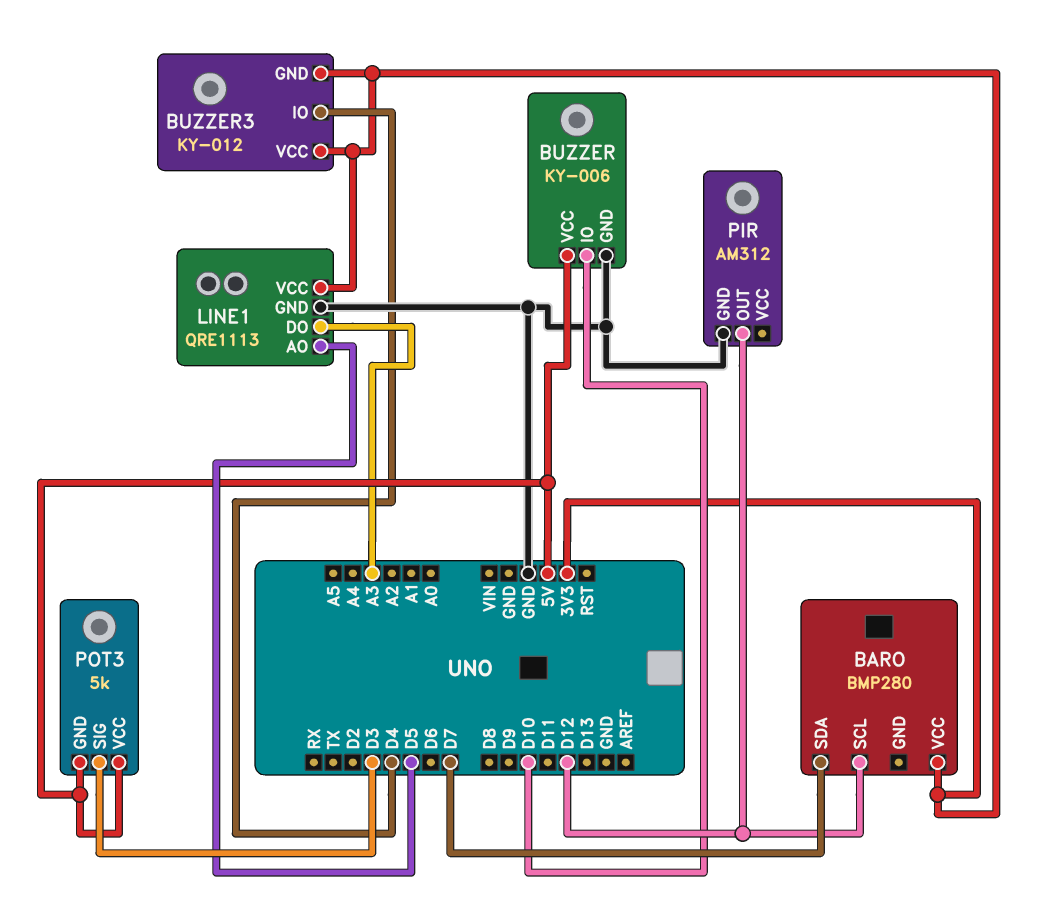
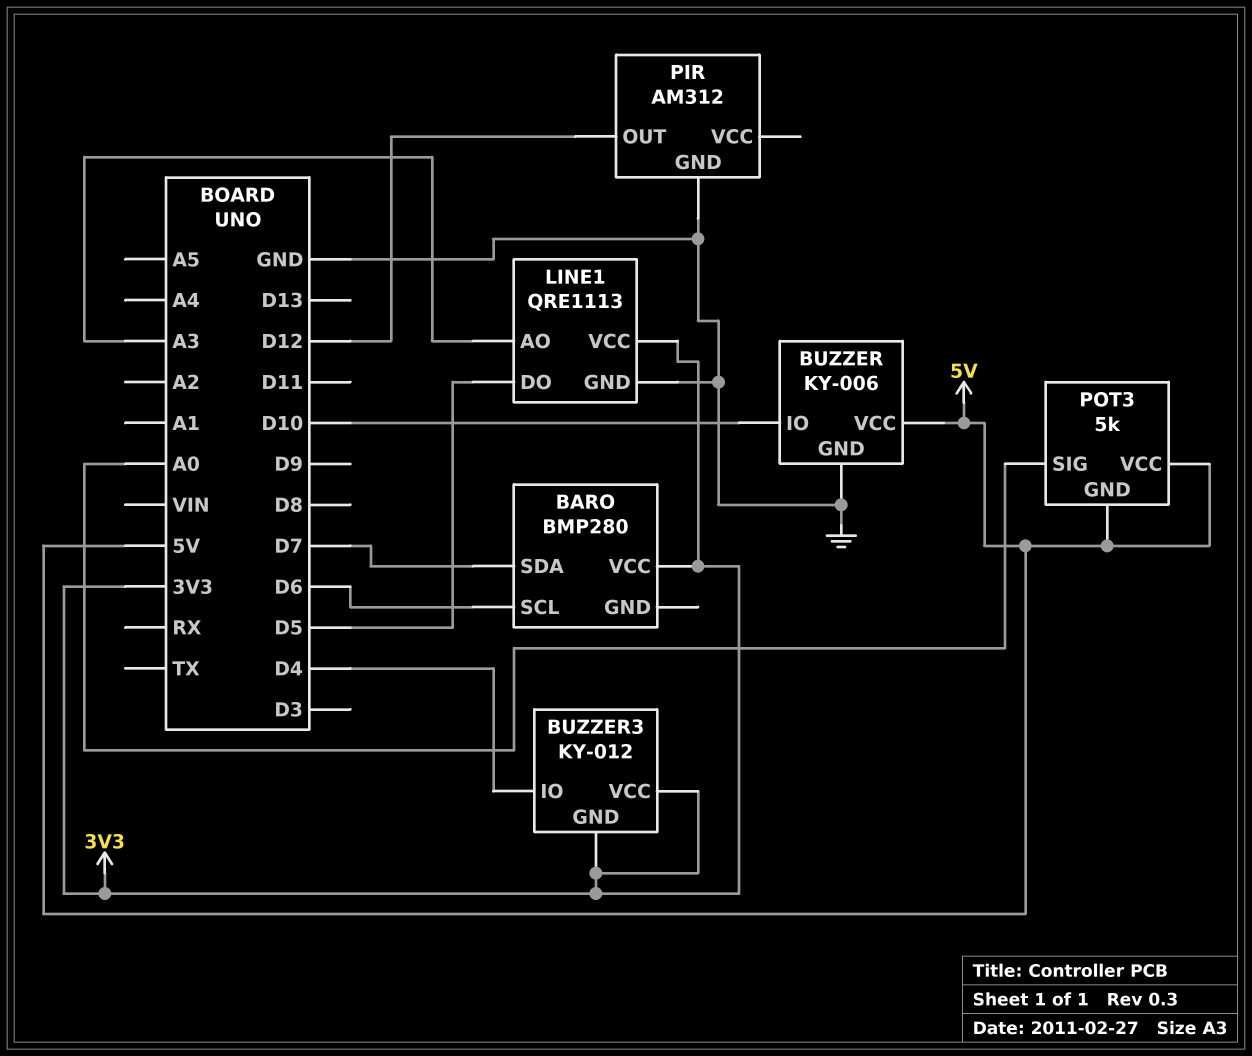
BARO pin SCL: D12 -> D6
LINE1 pin AO: D5 -> A3
LINE1 pin DO: A3 -> D5
POT3 pin SIG: D3 -> A0

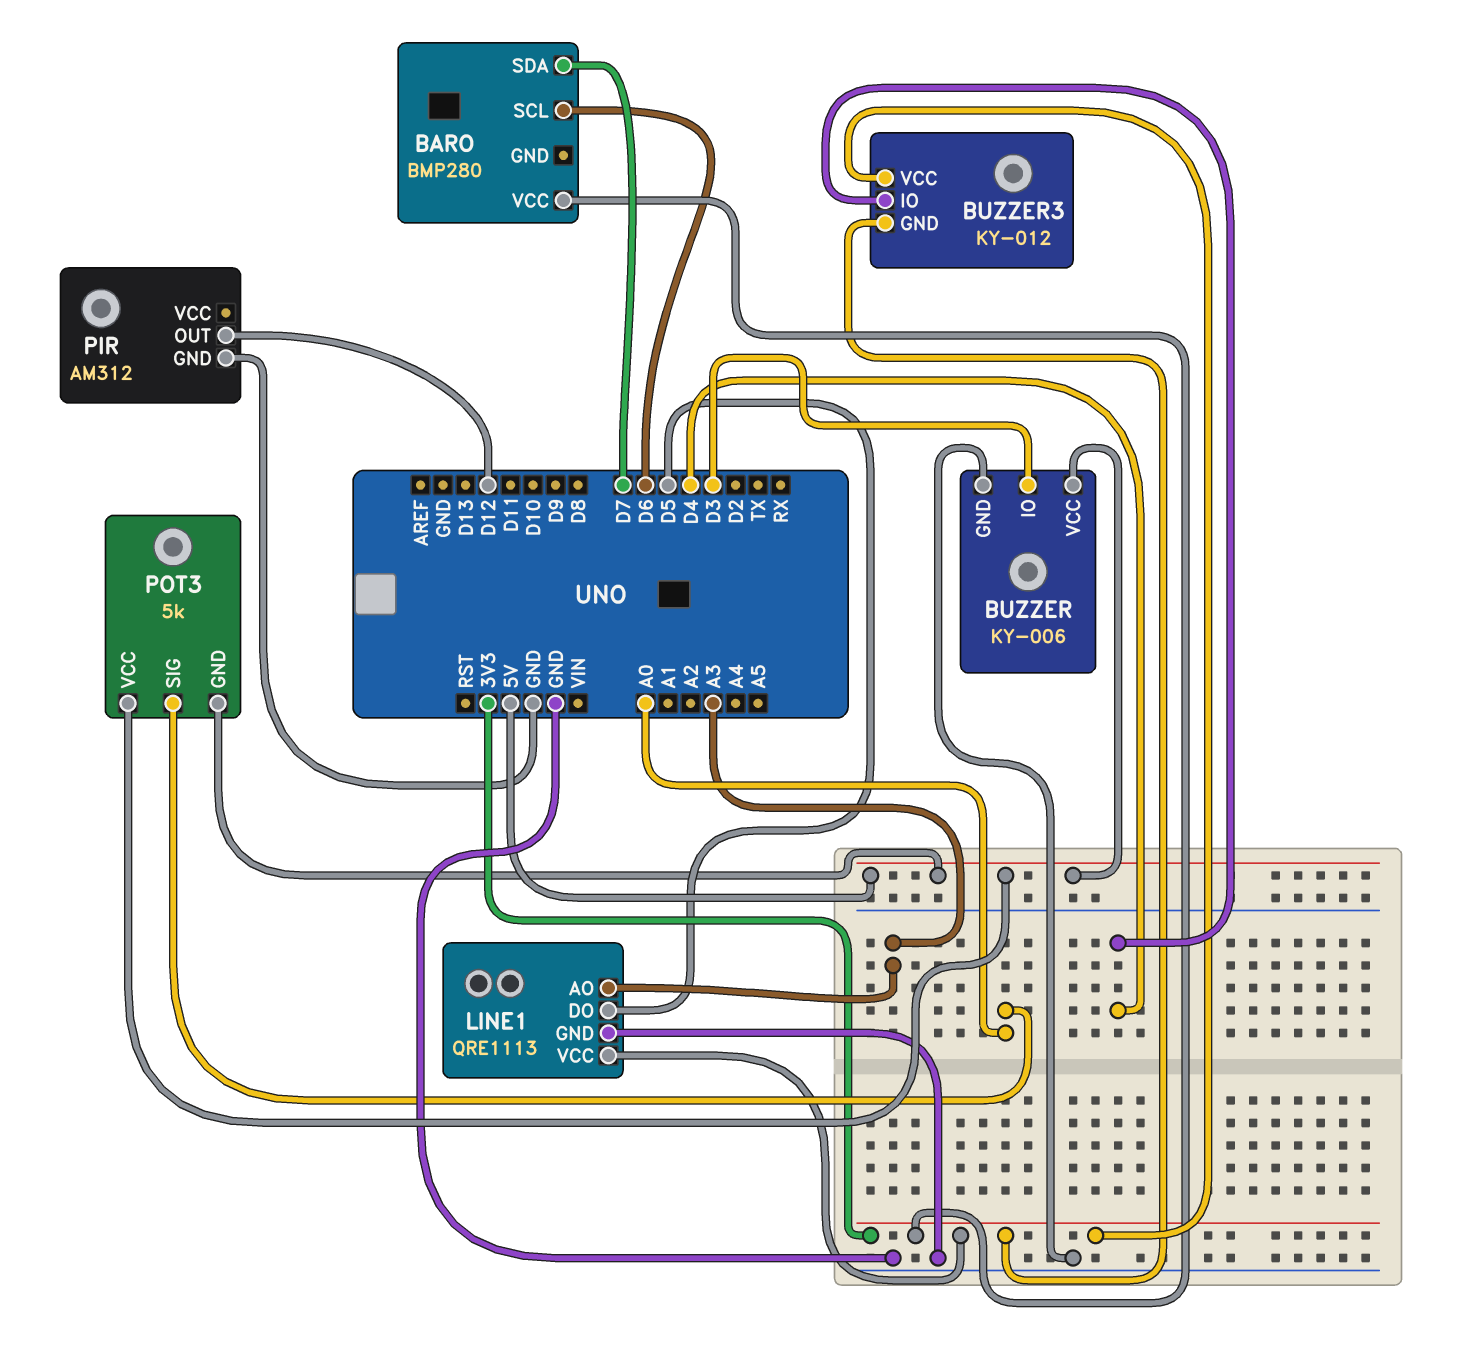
BUZZER pin IO: D10 -> D3

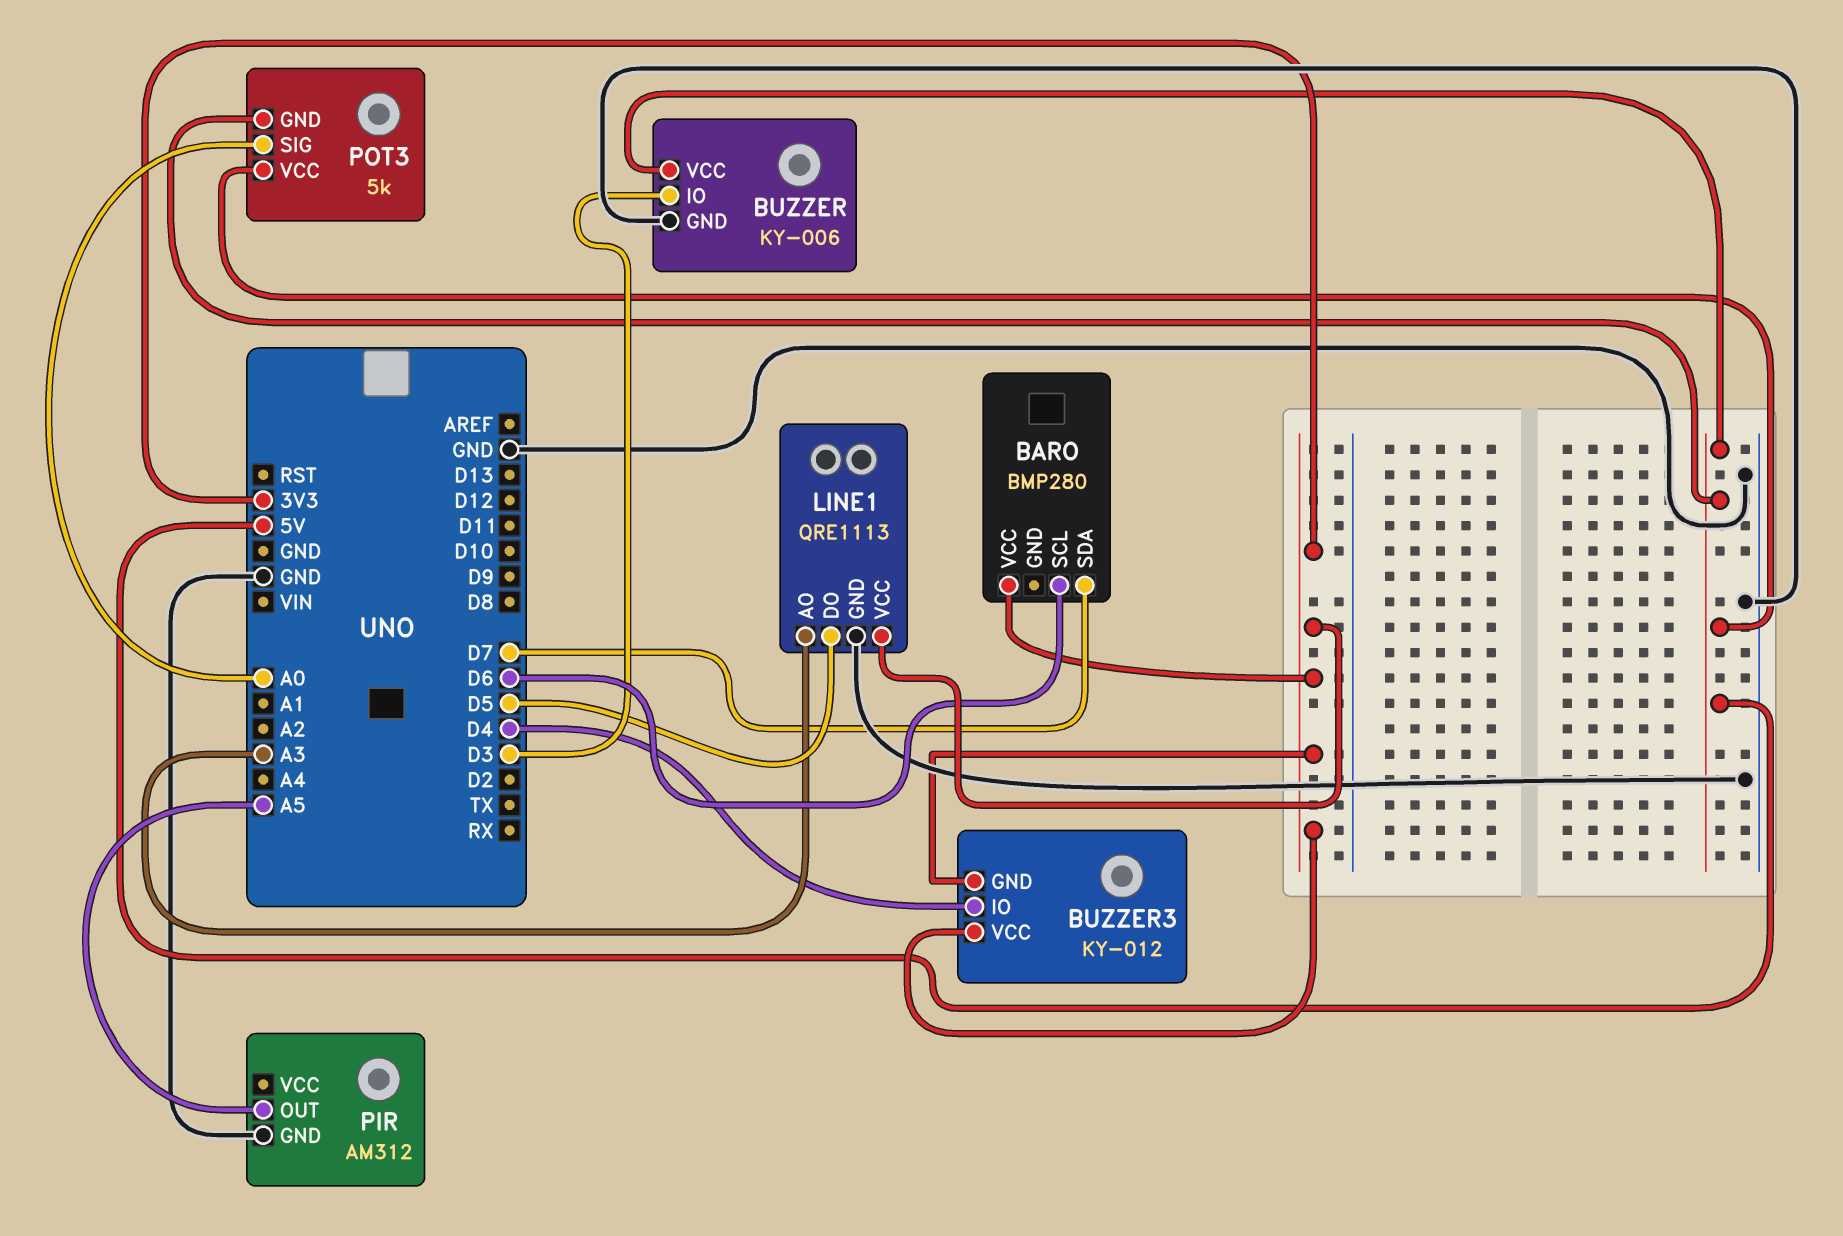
PIR pin OUT: D12 -> A5

